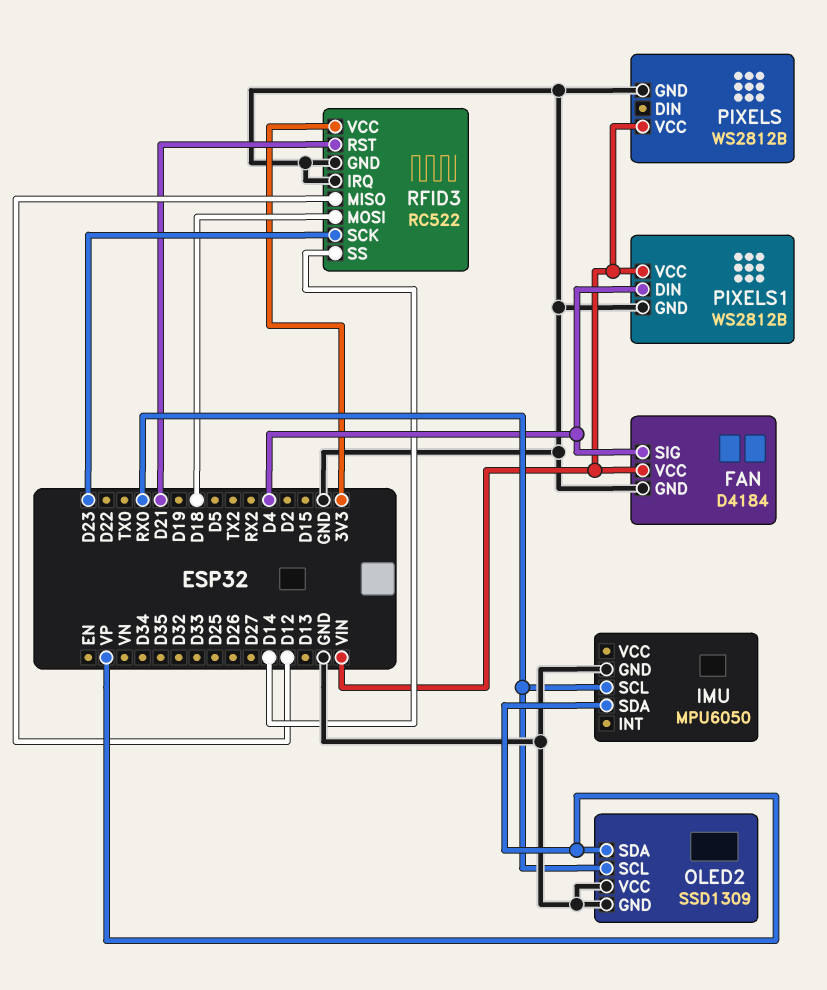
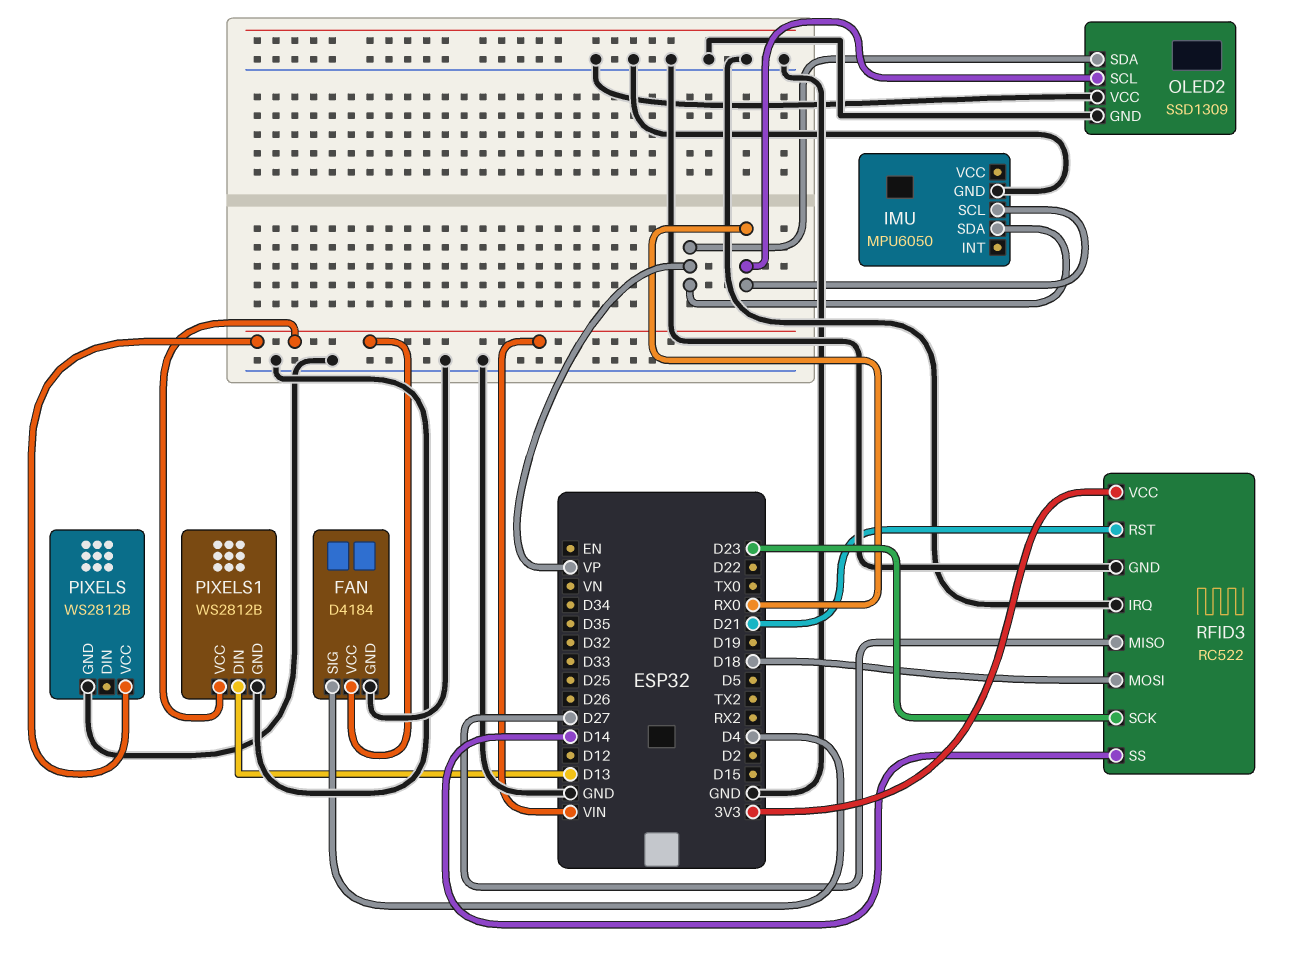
PIXELS1 pin DIN: D4 -> D13
RFID3 pin MISO: D12 -> D27

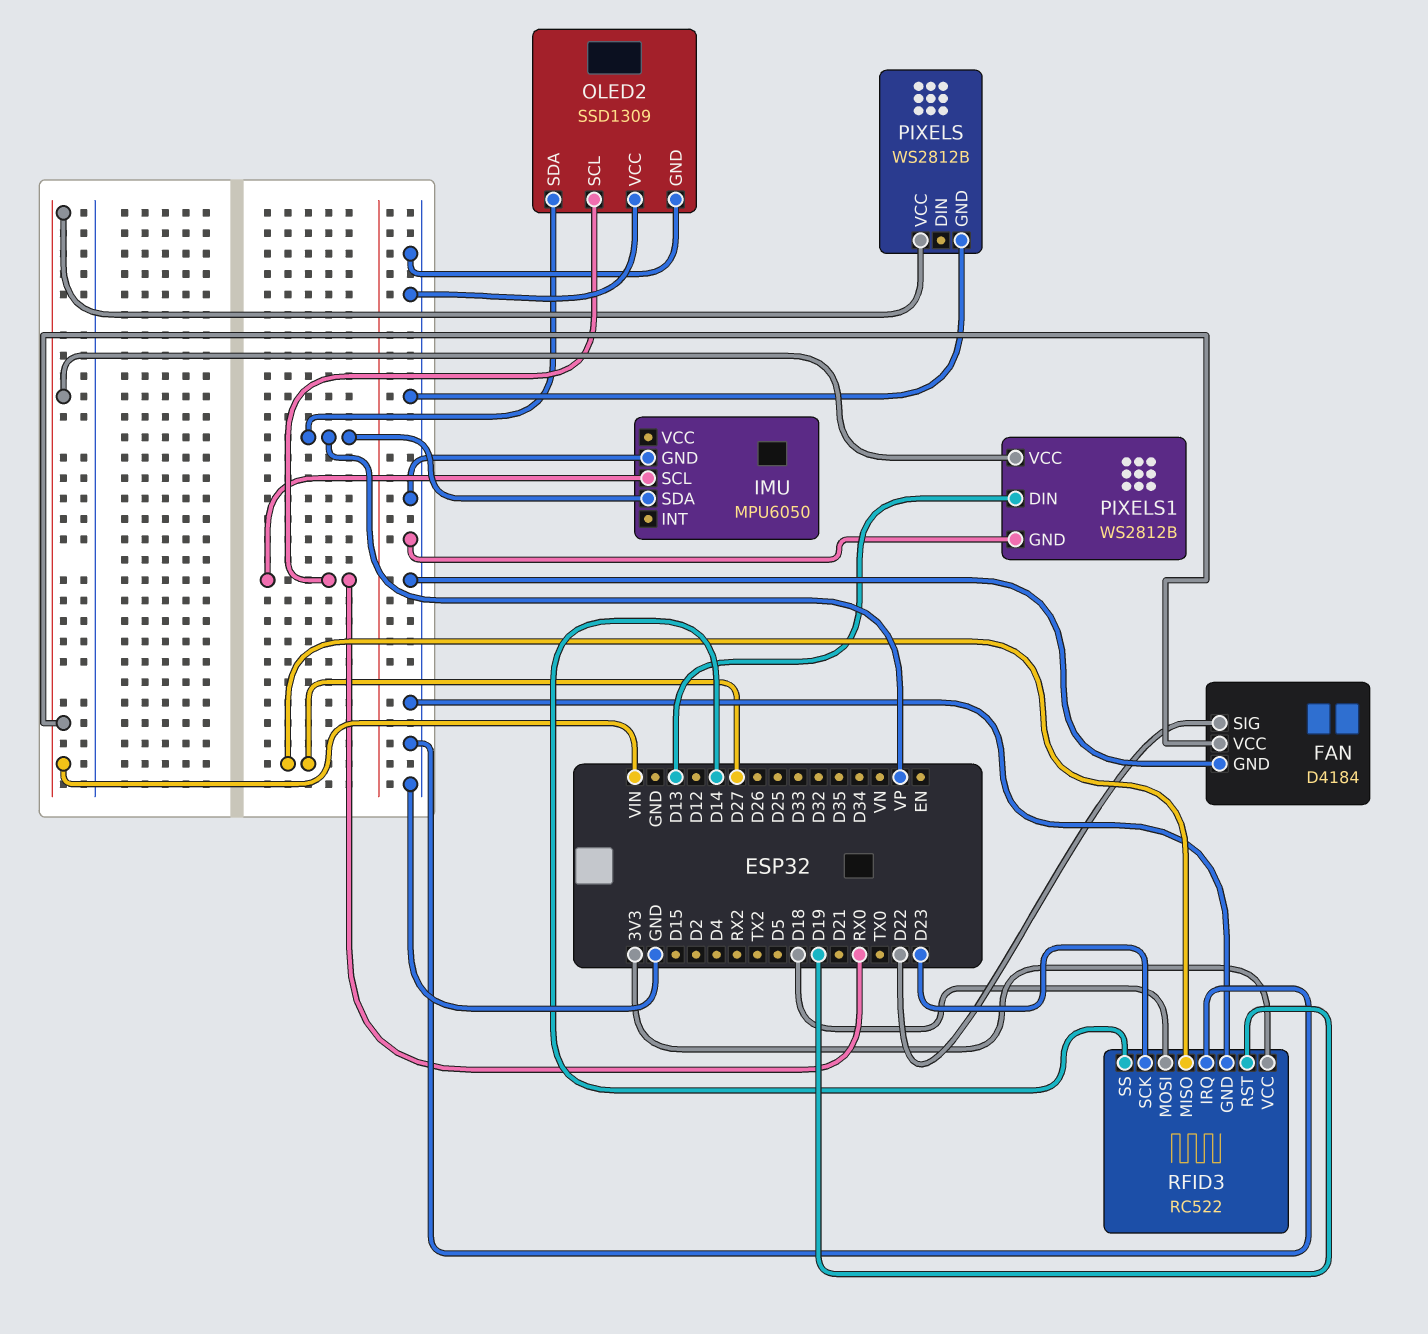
FAN pin SIG: D4 -> D22
RFID3 pin RST: D21 -> D19

